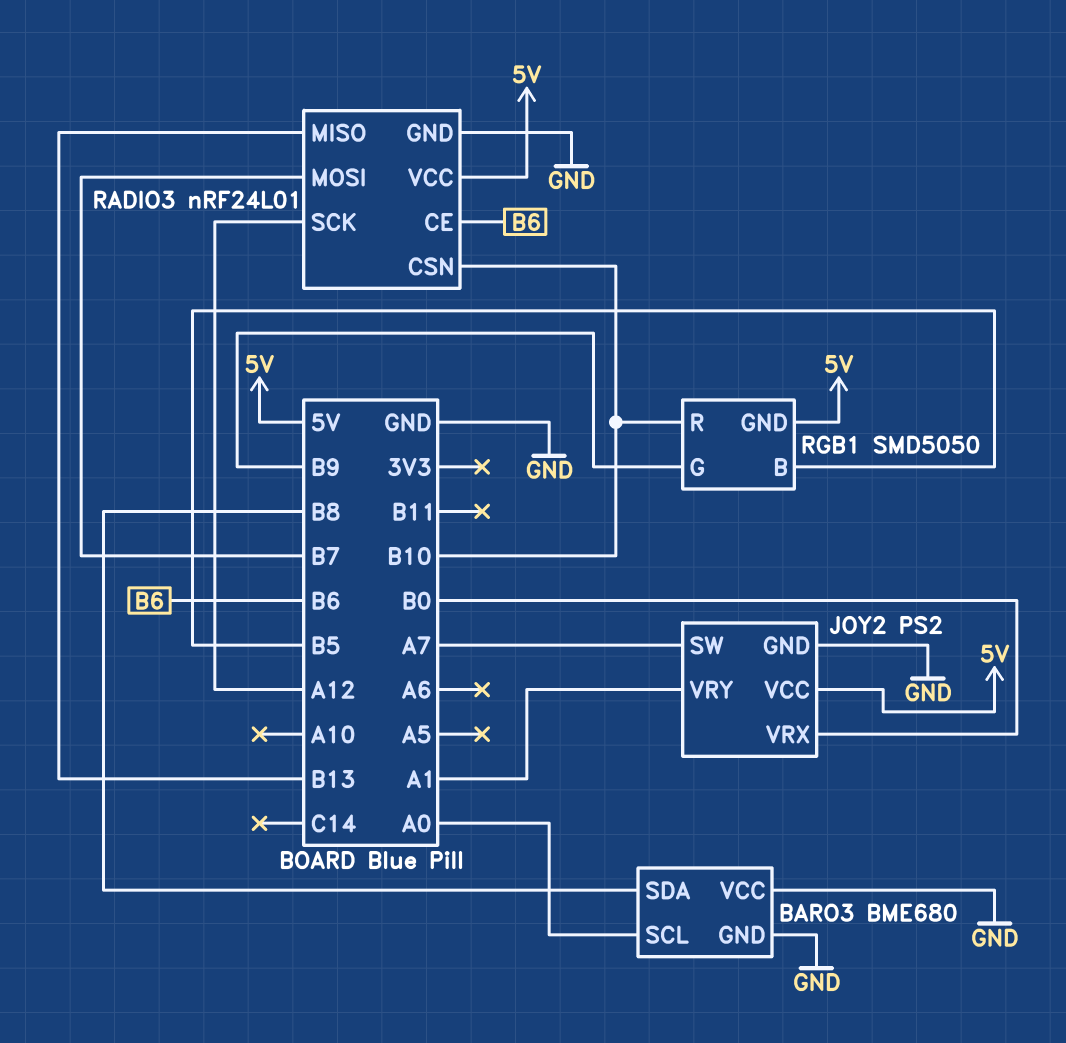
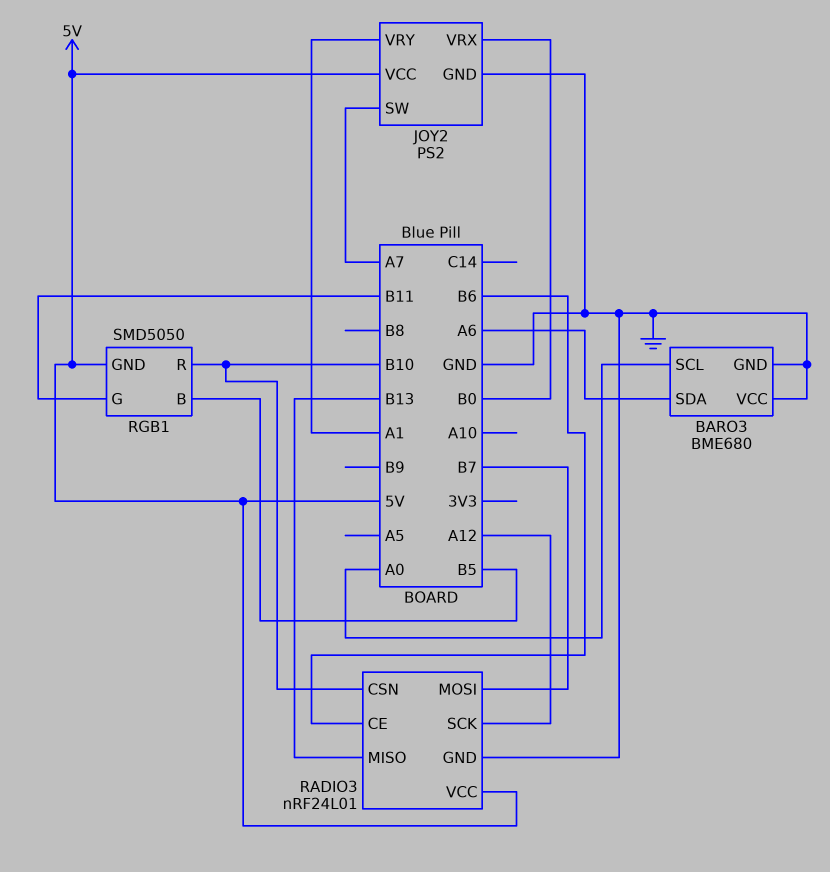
BARO3 pin SDA: B8 -> A6
RGB1 pin G: B9 -> B11

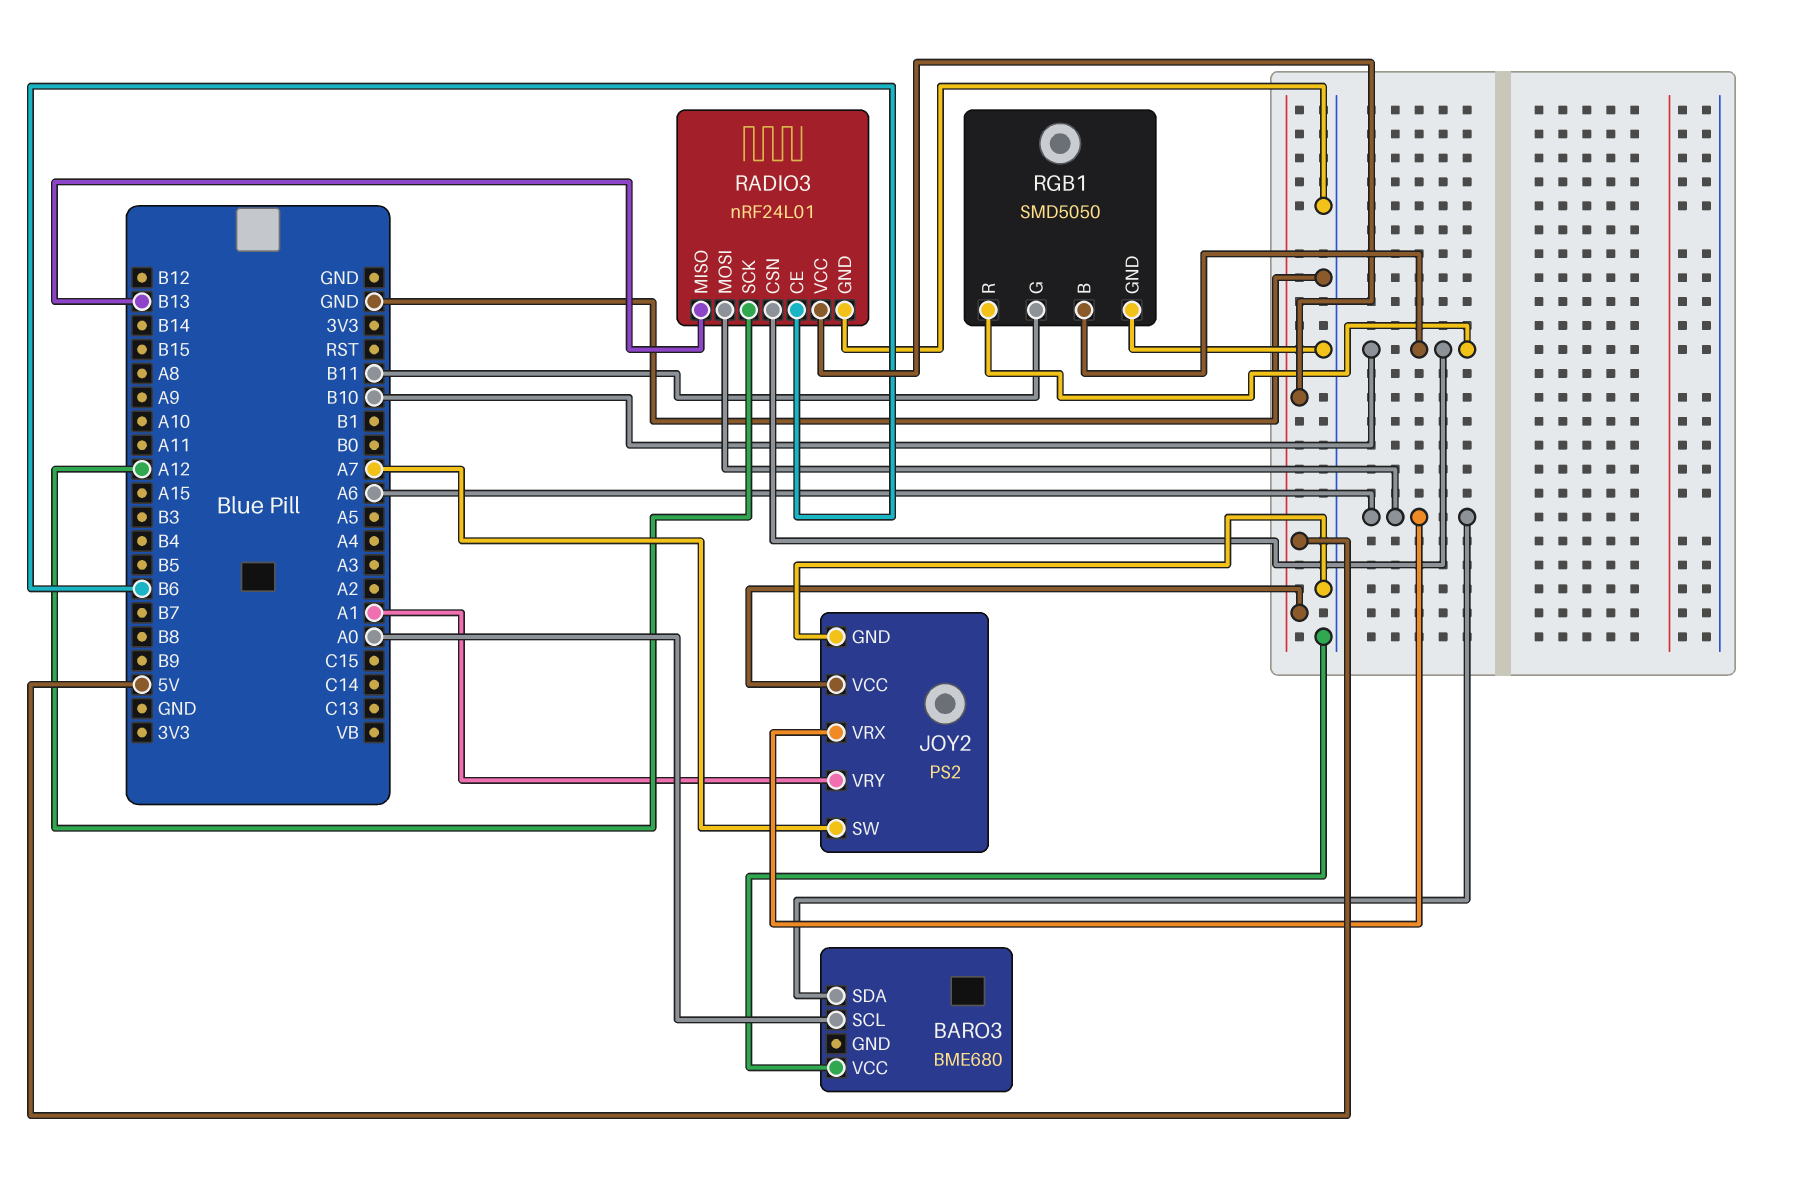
BARO3 pin GND: GND -> none
JOY2 pin VRX: B0 -> A6
RADIO3 pin MOSI: B7 -> A6
RGB1 pin B: B5 -> B10
RGB1 pin GND: 5V -> GND

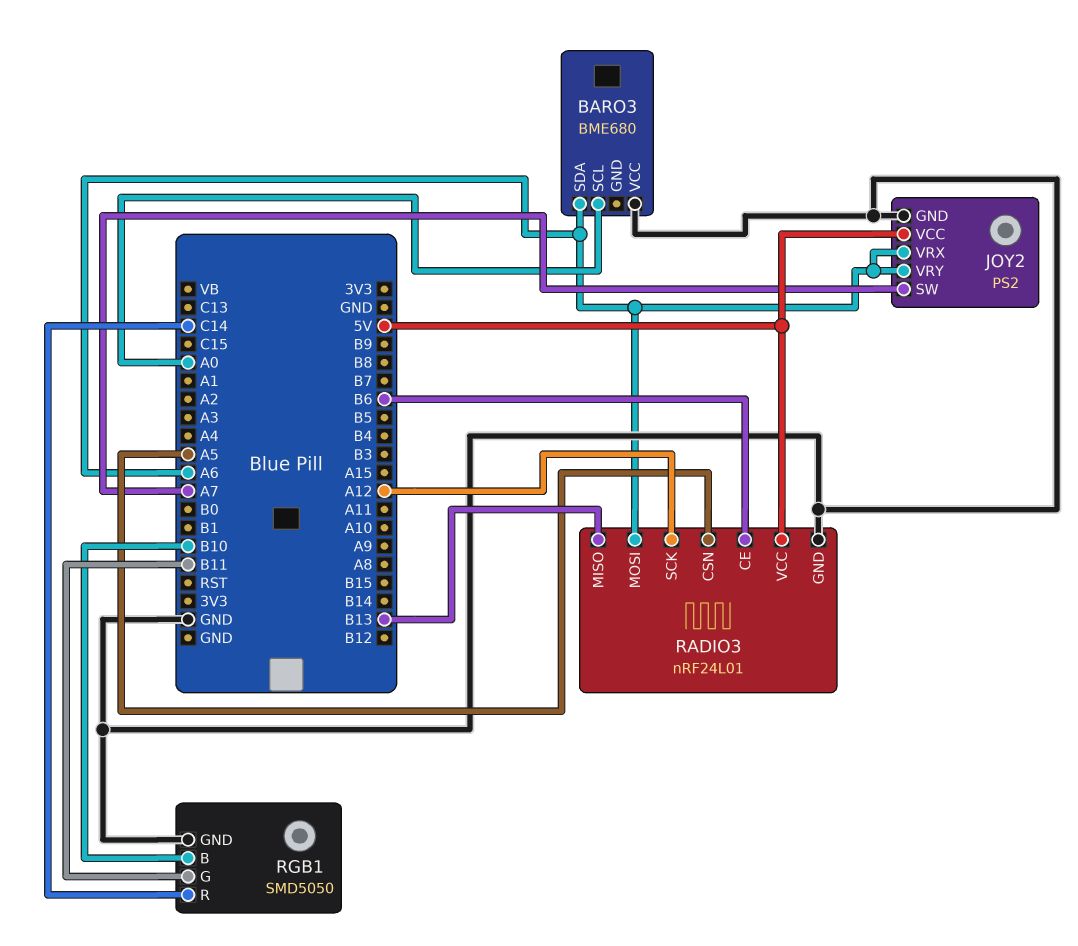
JOY2 pin VRY: A1 -> A6
RADIO3 pin CSN: B10 -> A5
RGB1 pin R: B10 -> C14

